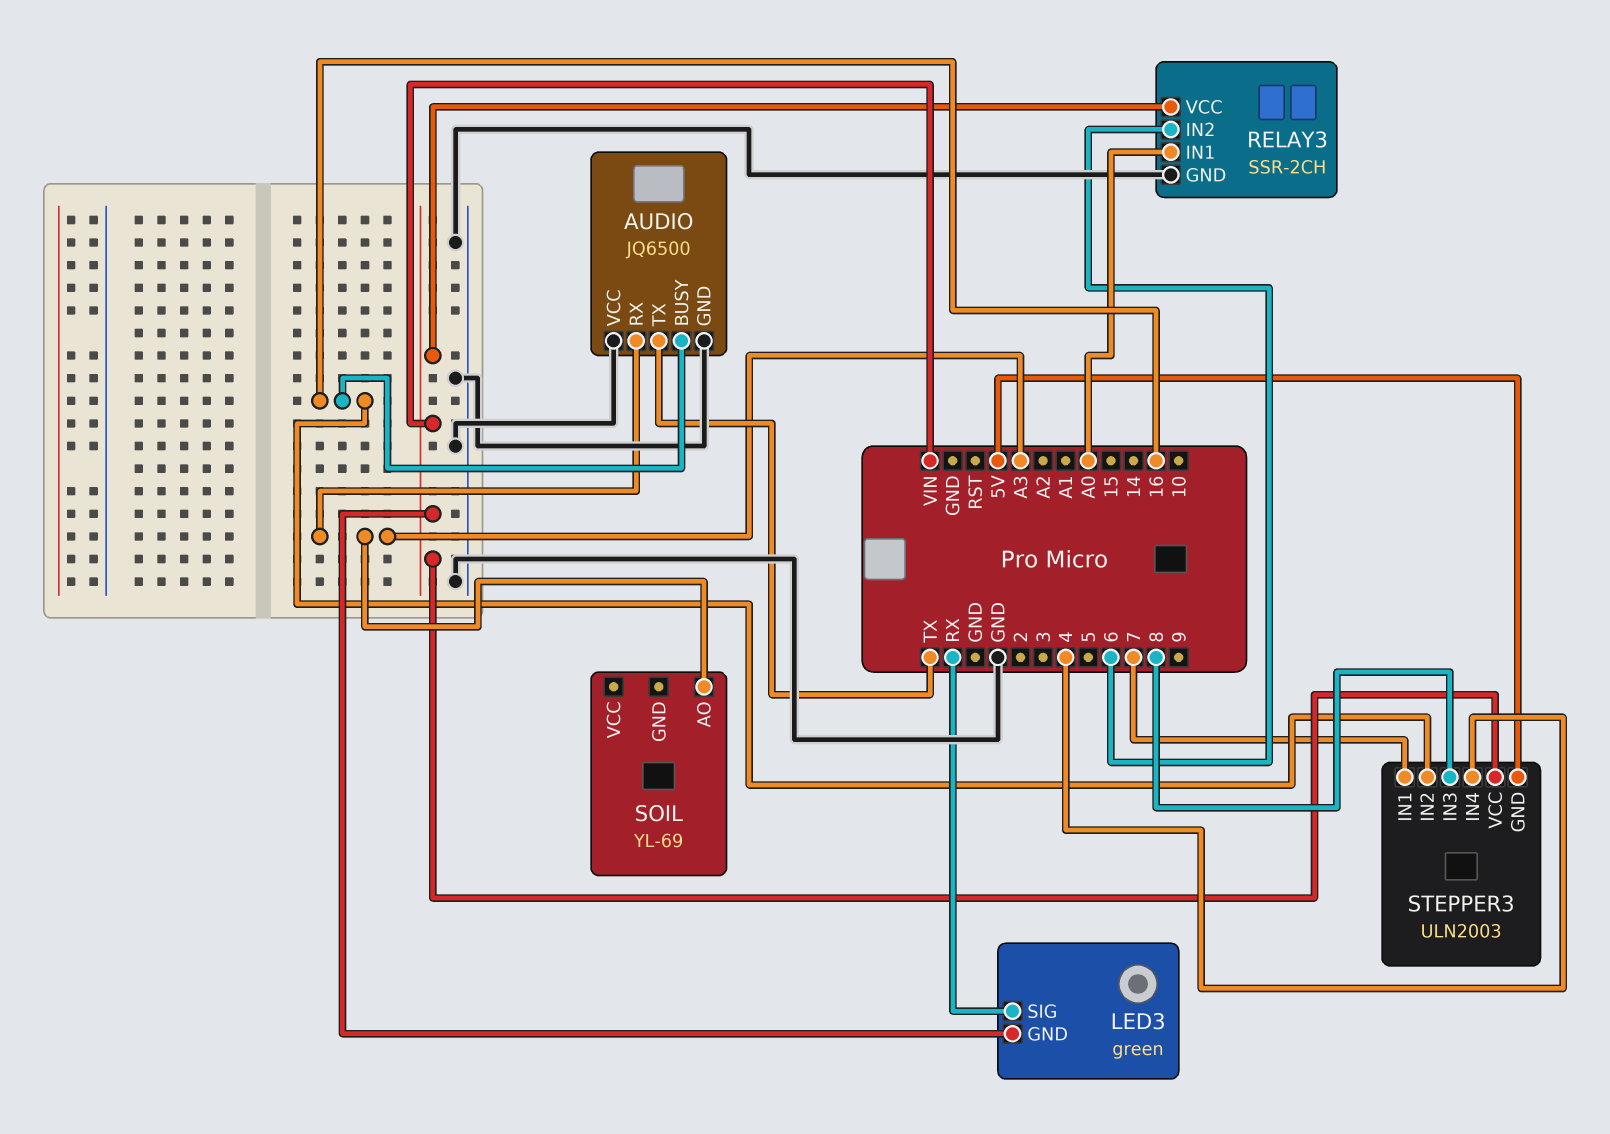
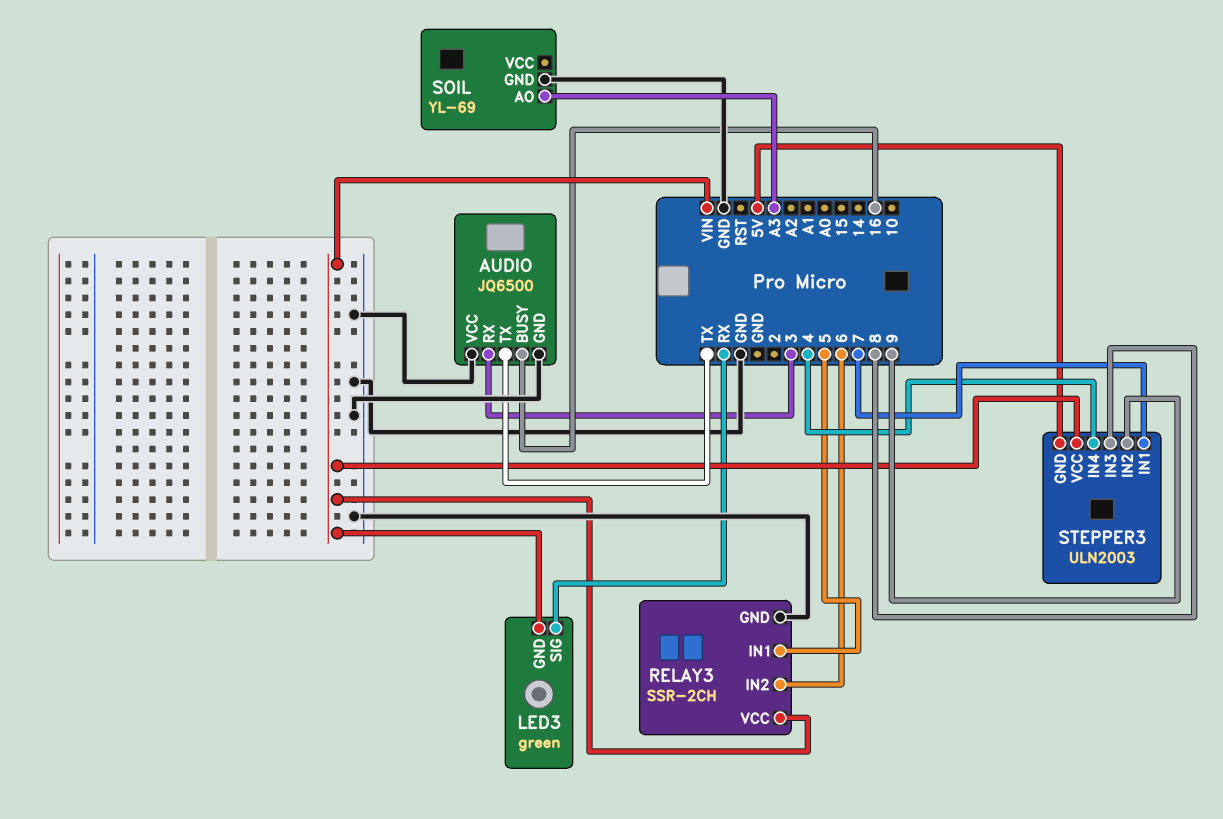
AUDIO pin RX: A3 -> 3
RELAY3 pin IN1: A0 -> 5
SOIL pin GND: none -> GND
STEPPER3 pin IN2: 16 -> 9

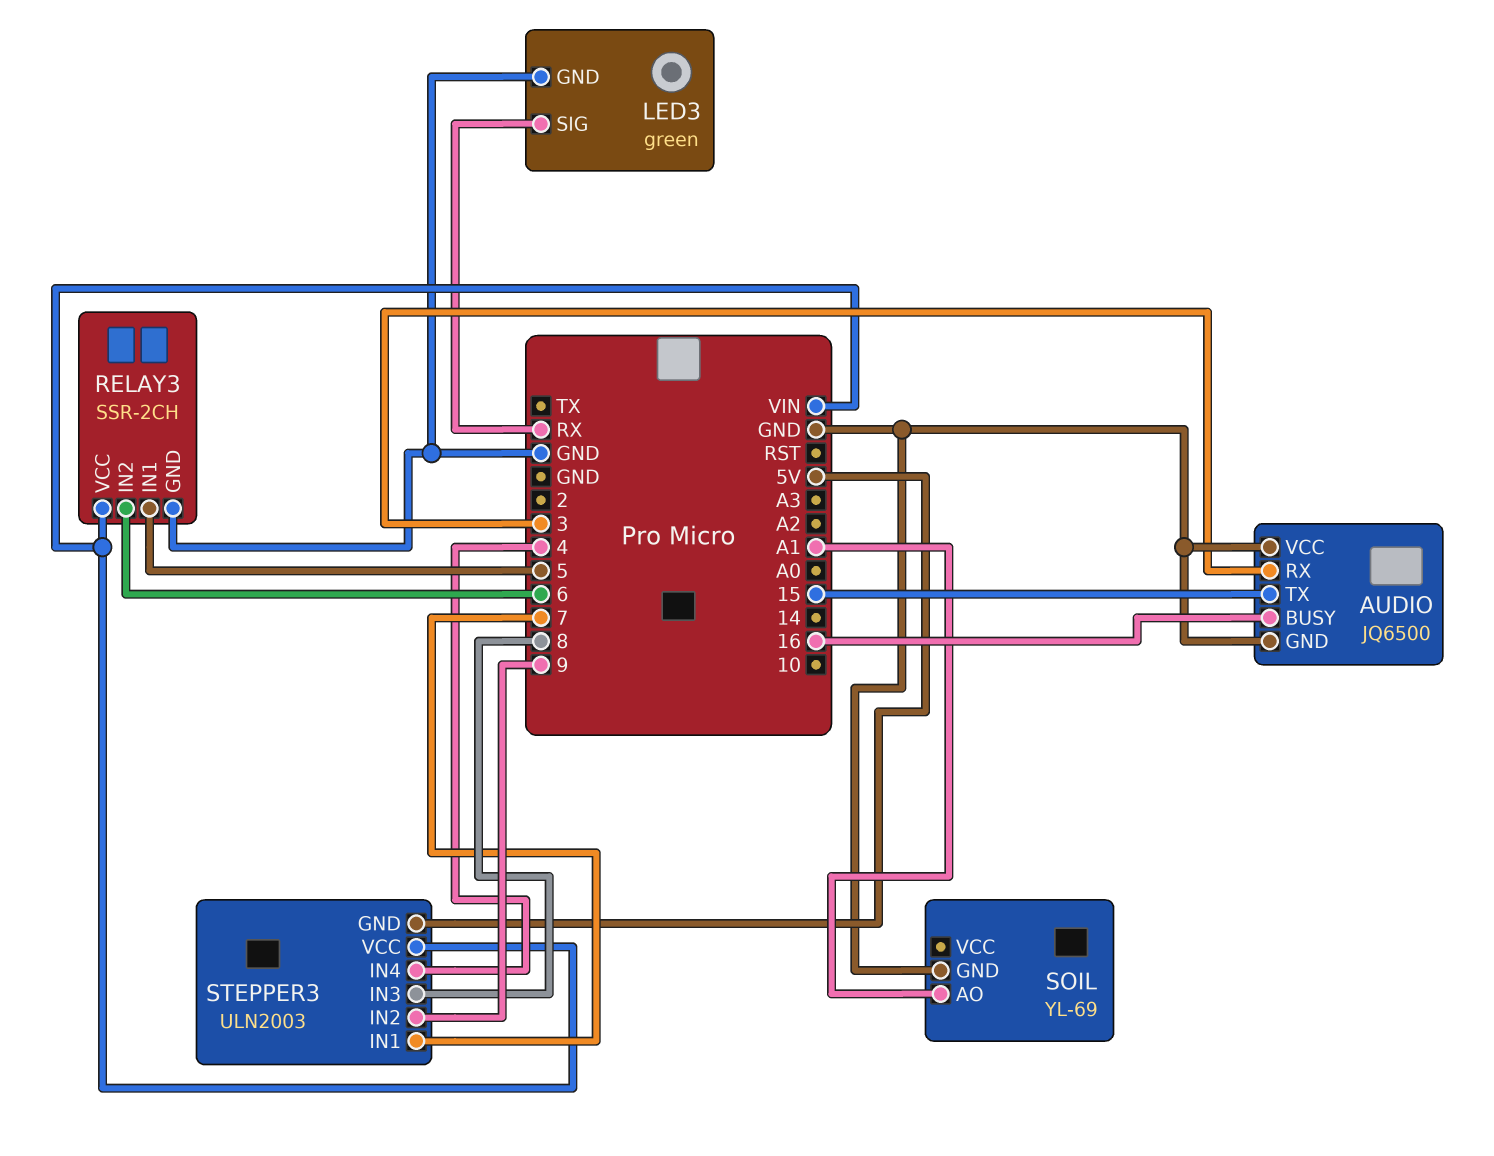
AUDIO pin TX: TX -> 15
LED3 pin GND: VIN -> GND
SOIL pin AO: A3 -> A1

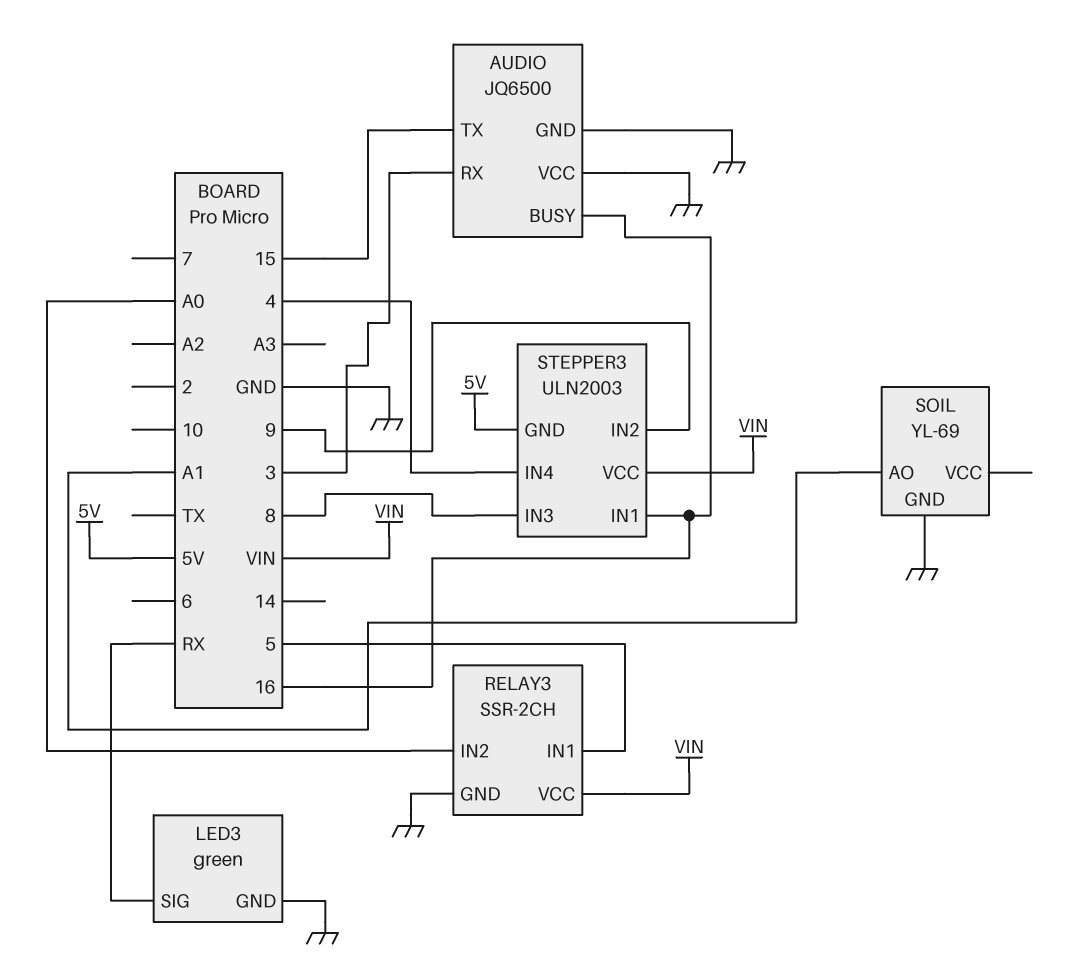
RELAY3 pin IN2: 6 -> A0
STEPPER3 pin IN1: 7 -> 16

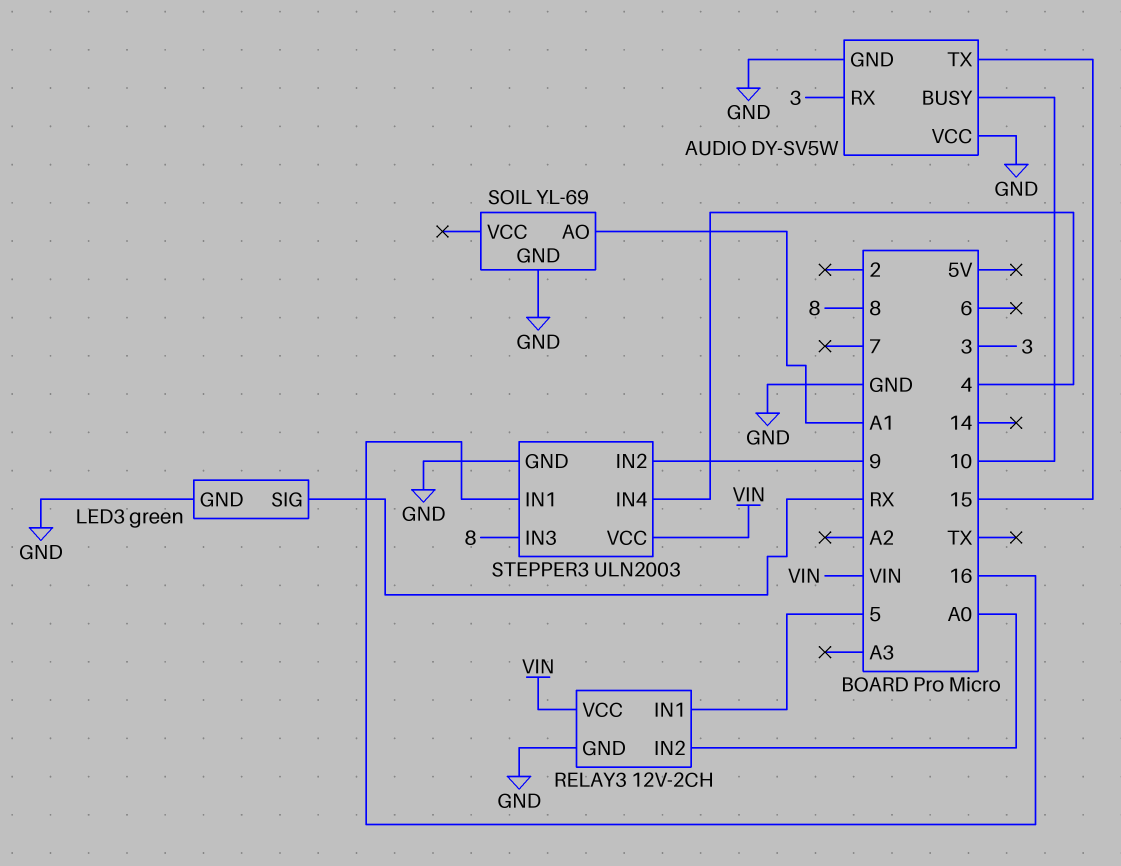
AUDIO: JQ6500 -> DY-SV5W
AUDIO pin BUSY: 16 -> 10
RELAY3: SSR-2CH -> 12V-2CH
STEPPER3 pin GND: 5V -> GND

